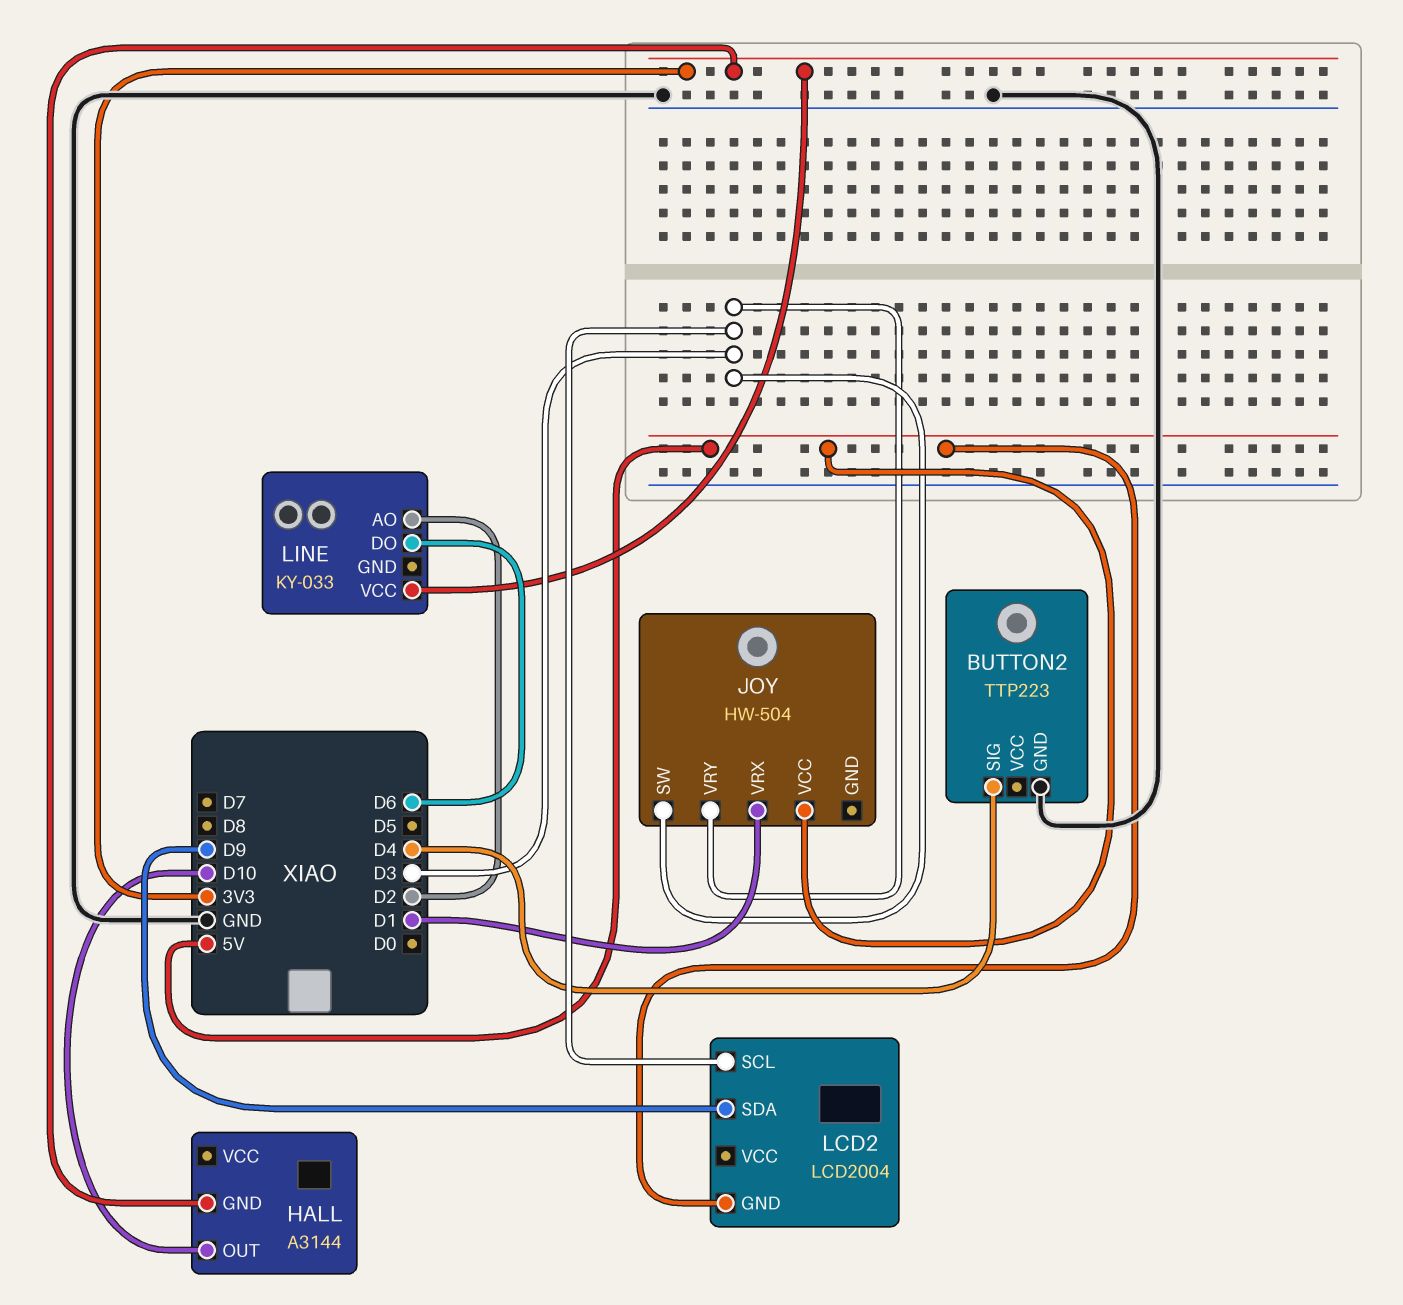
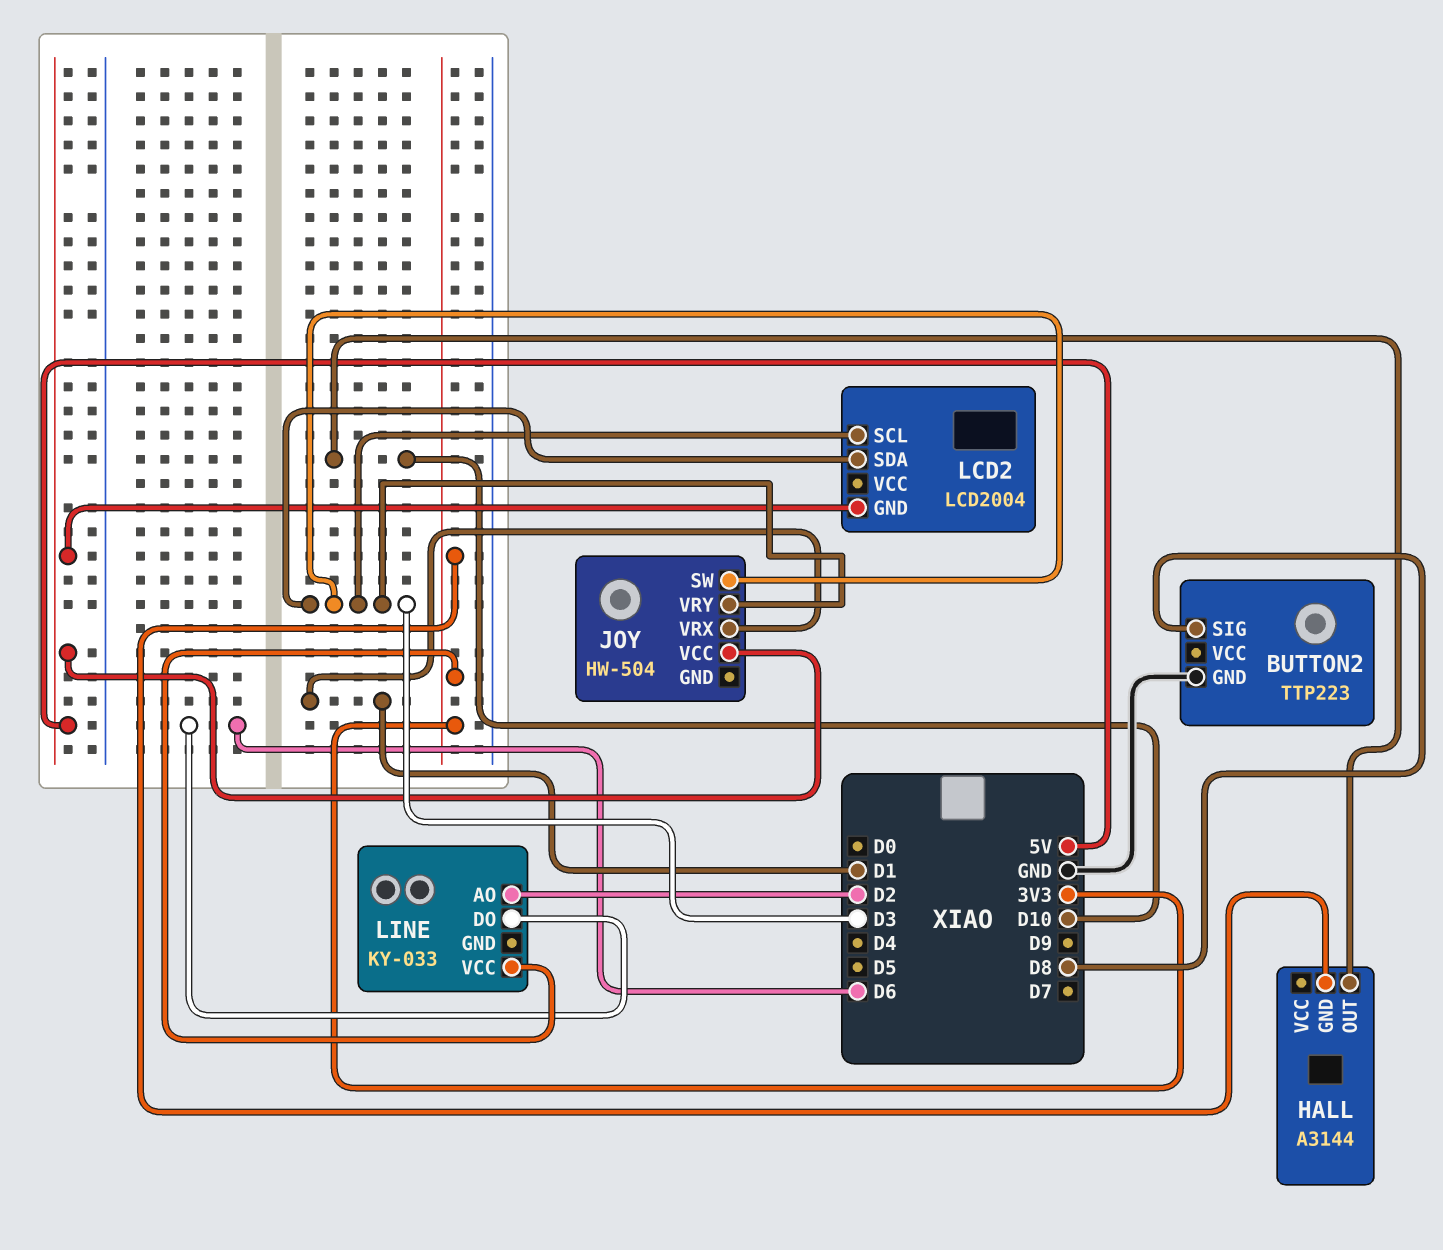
BUTTON2 pin SIG: D4 -> D8
LCD2 pin SDA: D9 -> D3

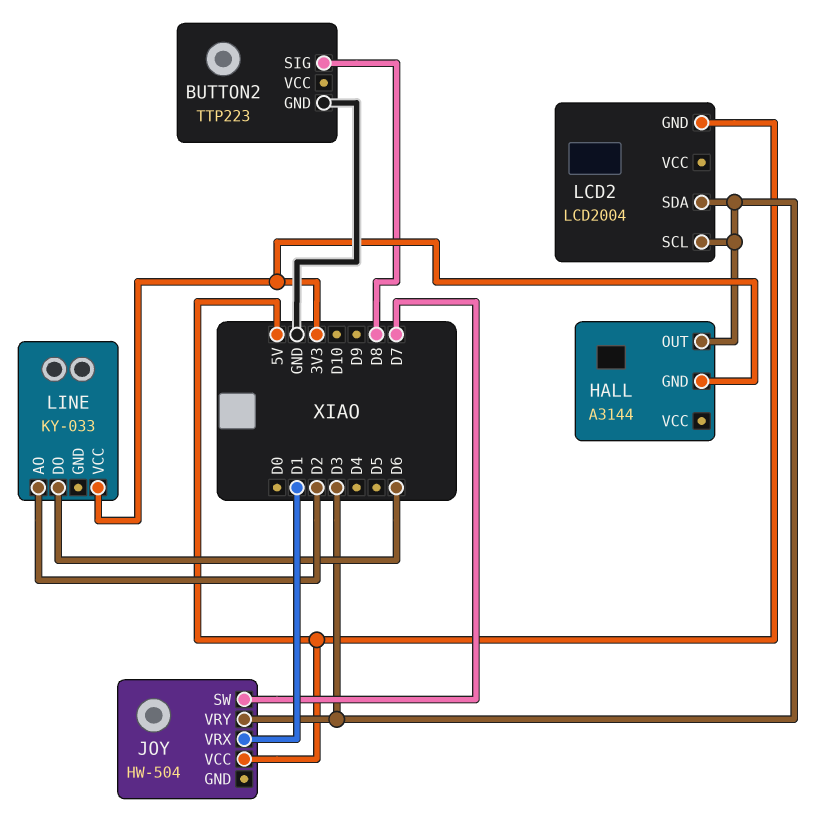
HALL pin OUT: D10 -> D3
JOY pin SW: D3 -> D7

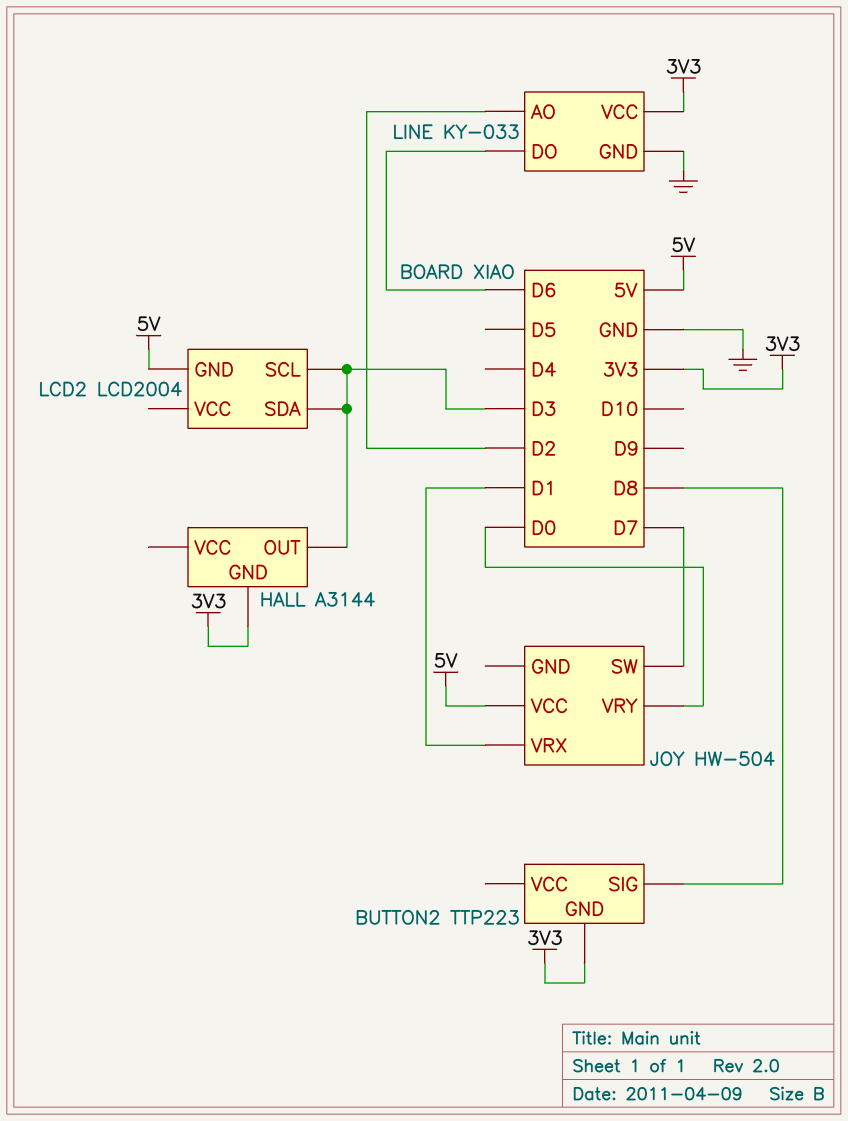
BUTTON2 pin GND: GND -> 3V3
JOY pin VRY: D3 -> D0
LINE pin GND: none -> GND

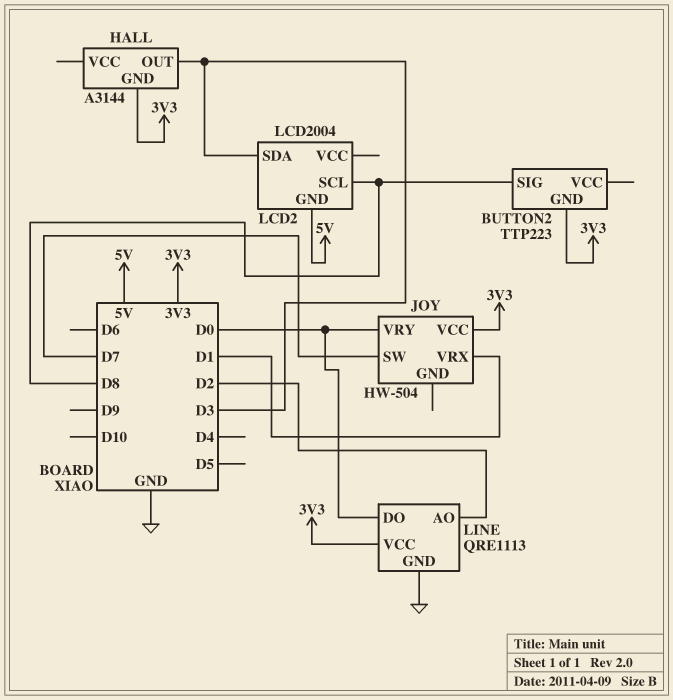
JOY pin VCC: 5V -> 3V3
LCD2 pin SCL: D3 -> D8
LINE: KY-033 -> QRE1113
LINE pin DO: D6 -> D0

